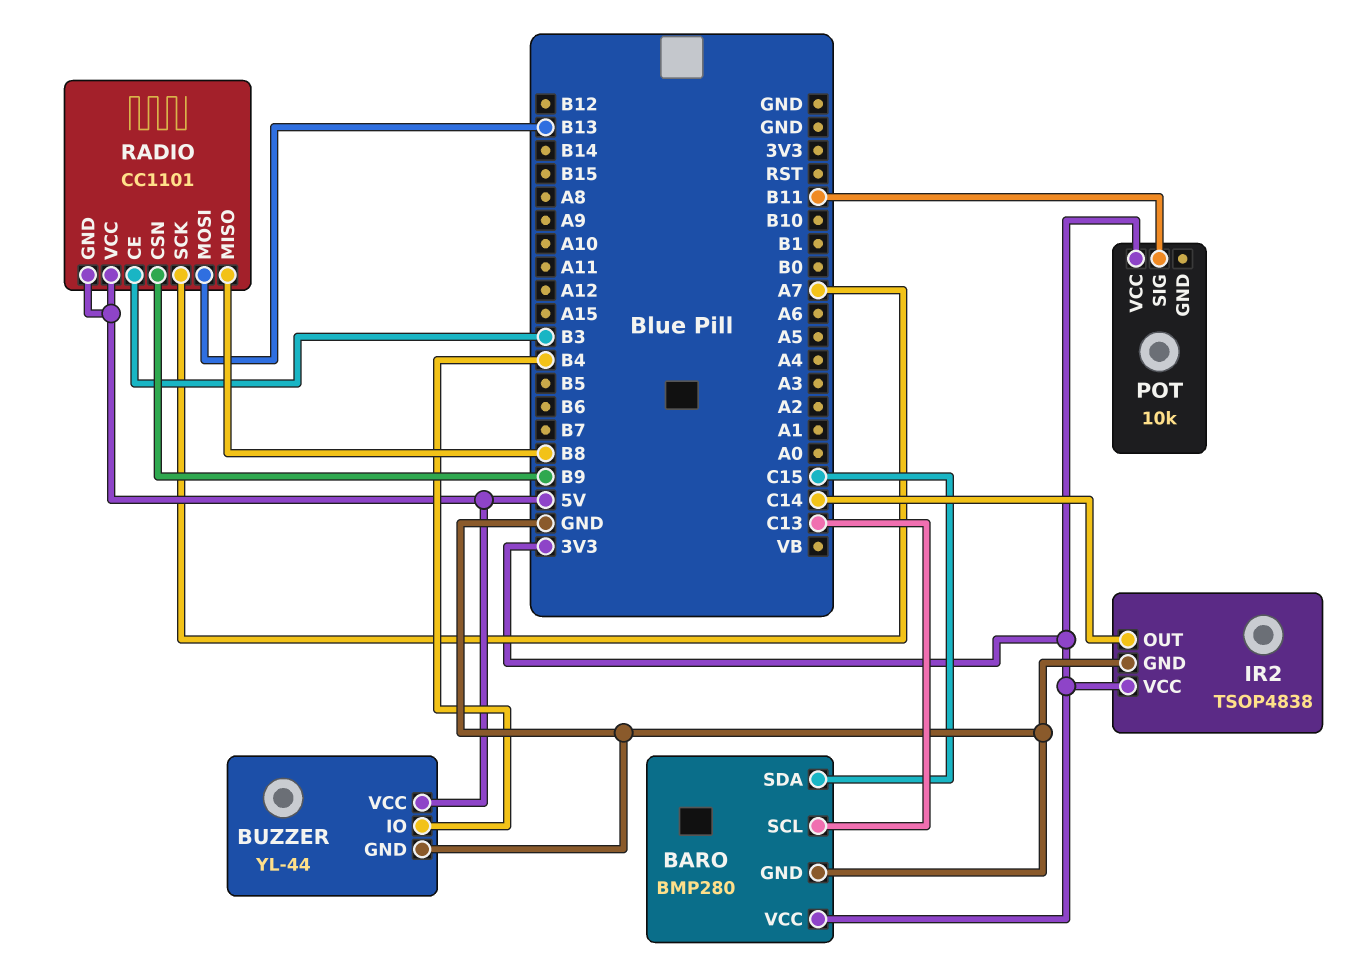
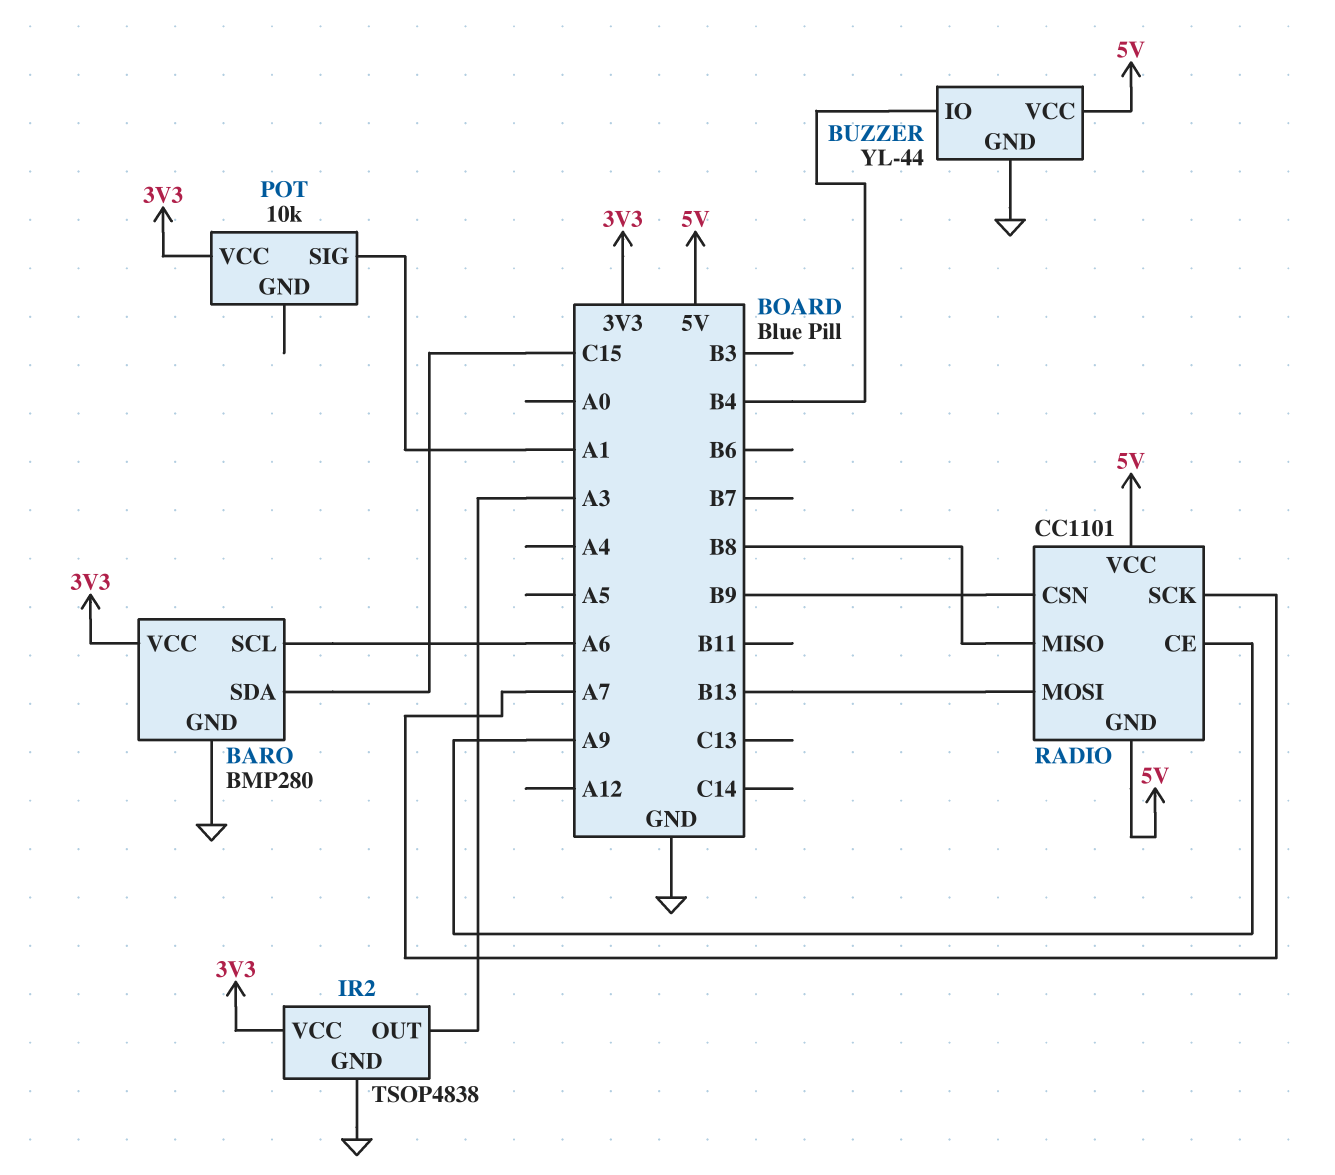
BARO pin SCL: C13 -> A6
IR2 pin OUT: C14 -> A3
POT pin SIG: B11 -> A1
RADIO pin CE: B3 -> A9

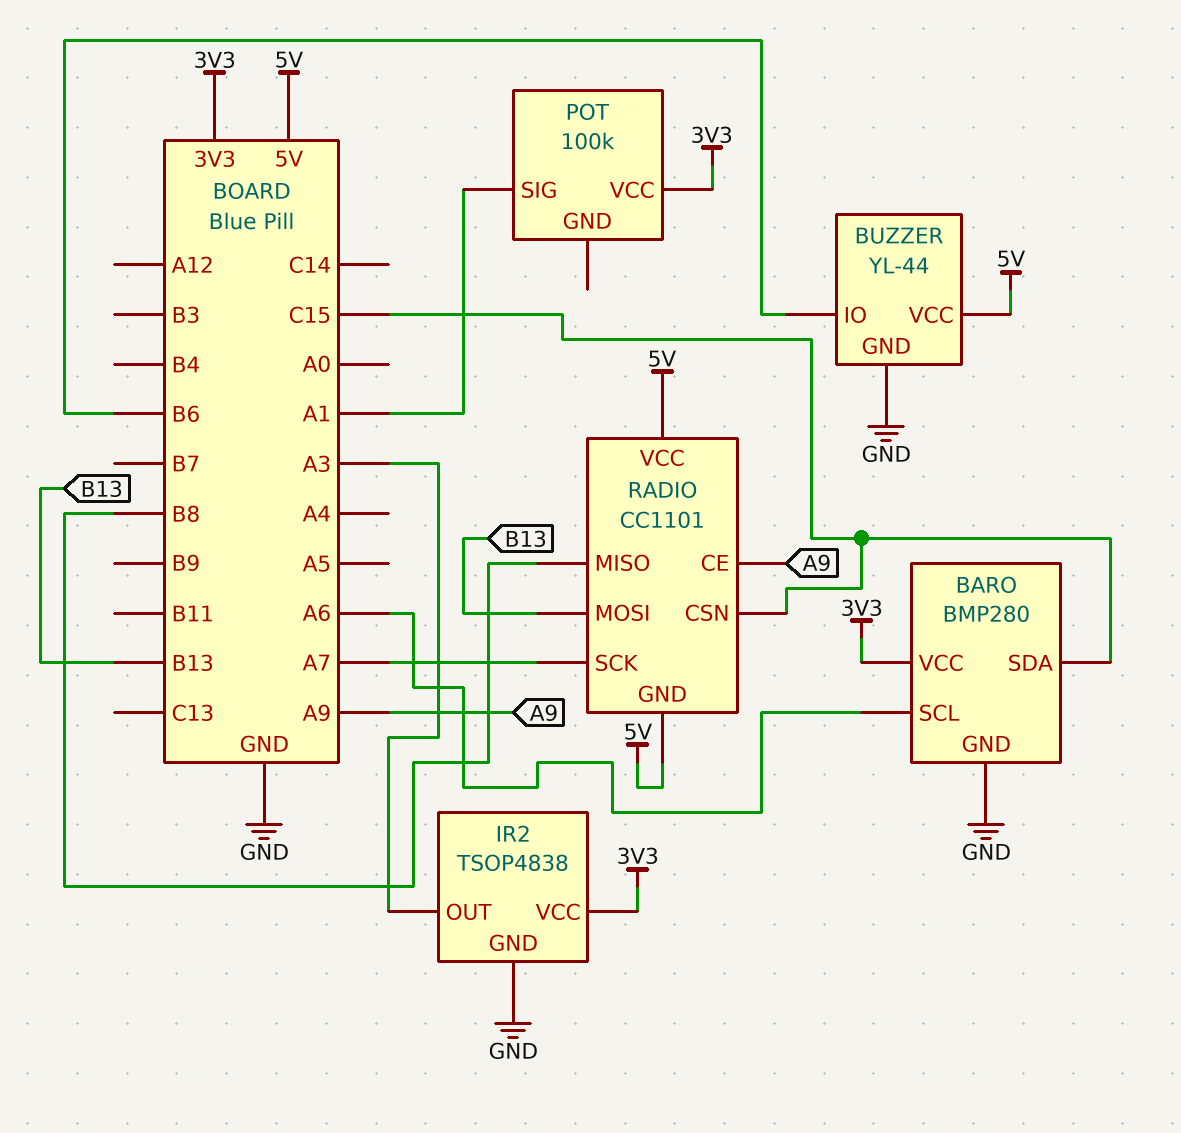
BUZZER pin IO: B4 -> B6
POT: 10k -> 100k
RADIO pin CSN: B9 -> C15

